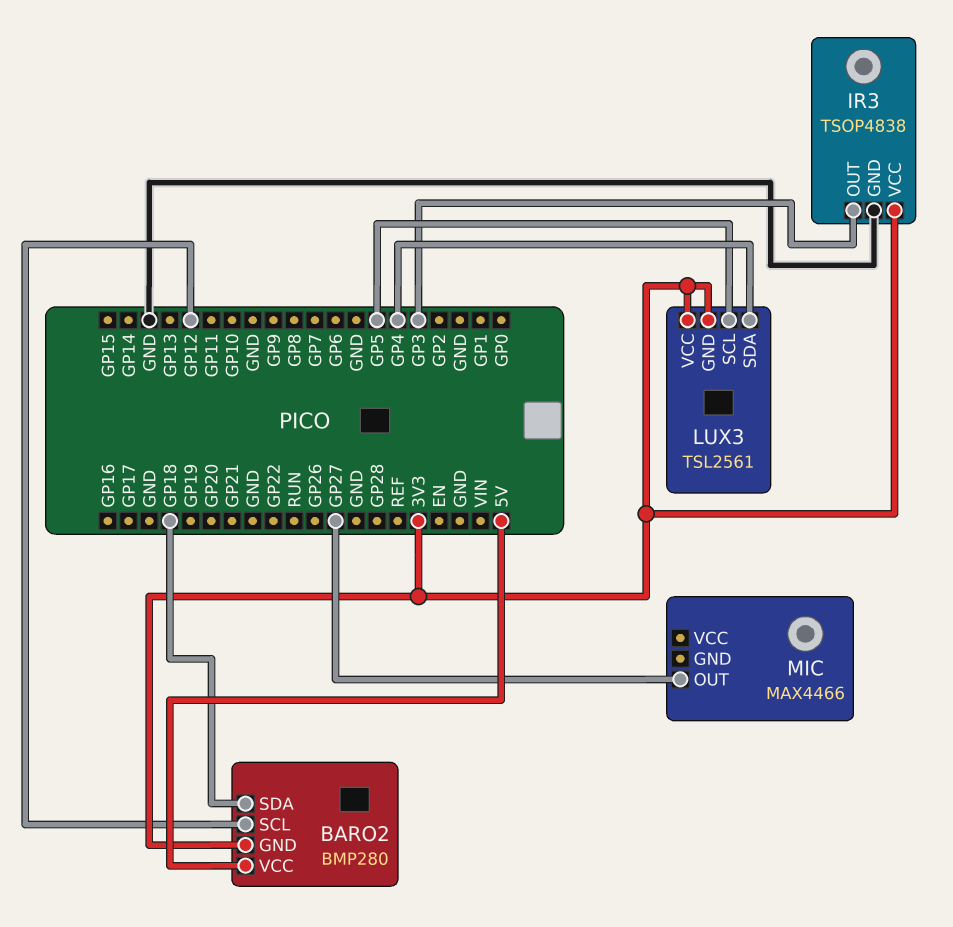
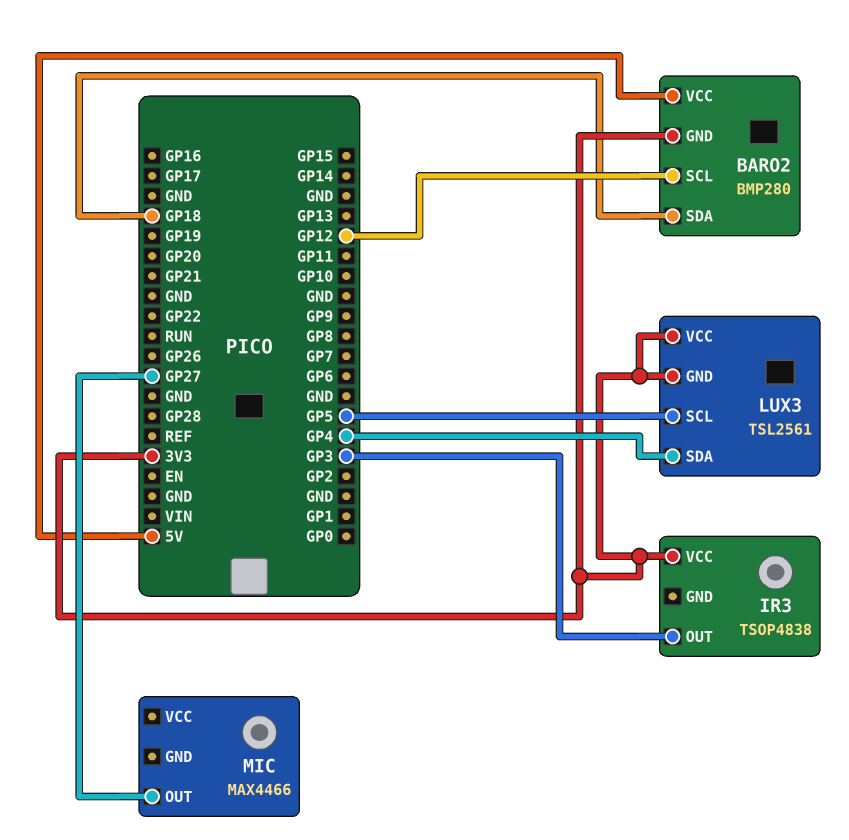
IR3 pin GND: GND -> none

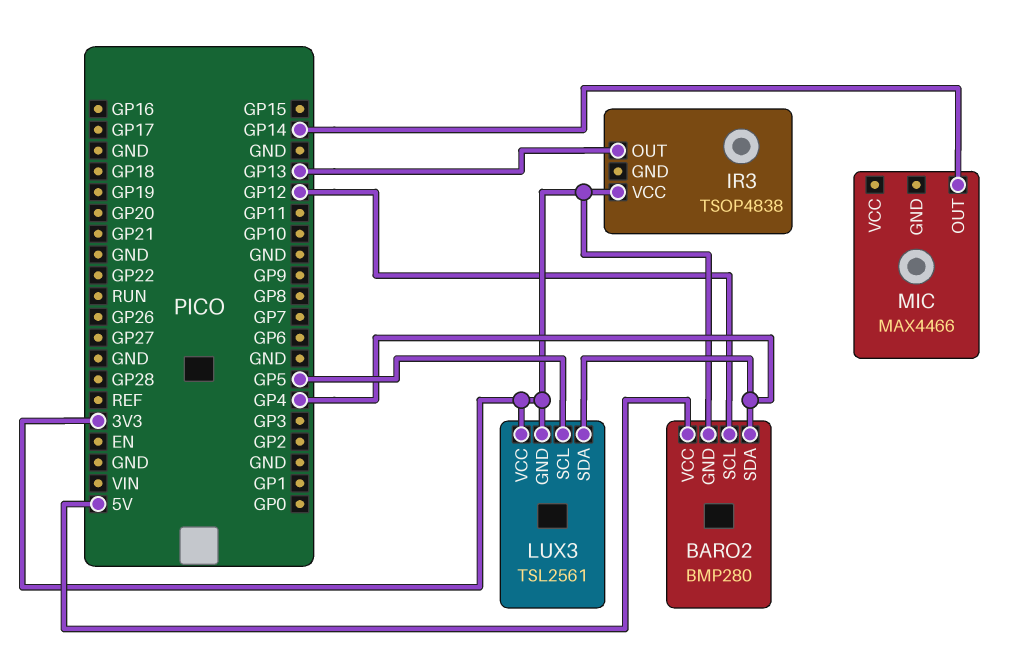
BARO2 pin SDA: GP18 -> GP4
IR3 pin OUT: GP3 -> GP13
MIC pin OUT: GP27 -> GP14

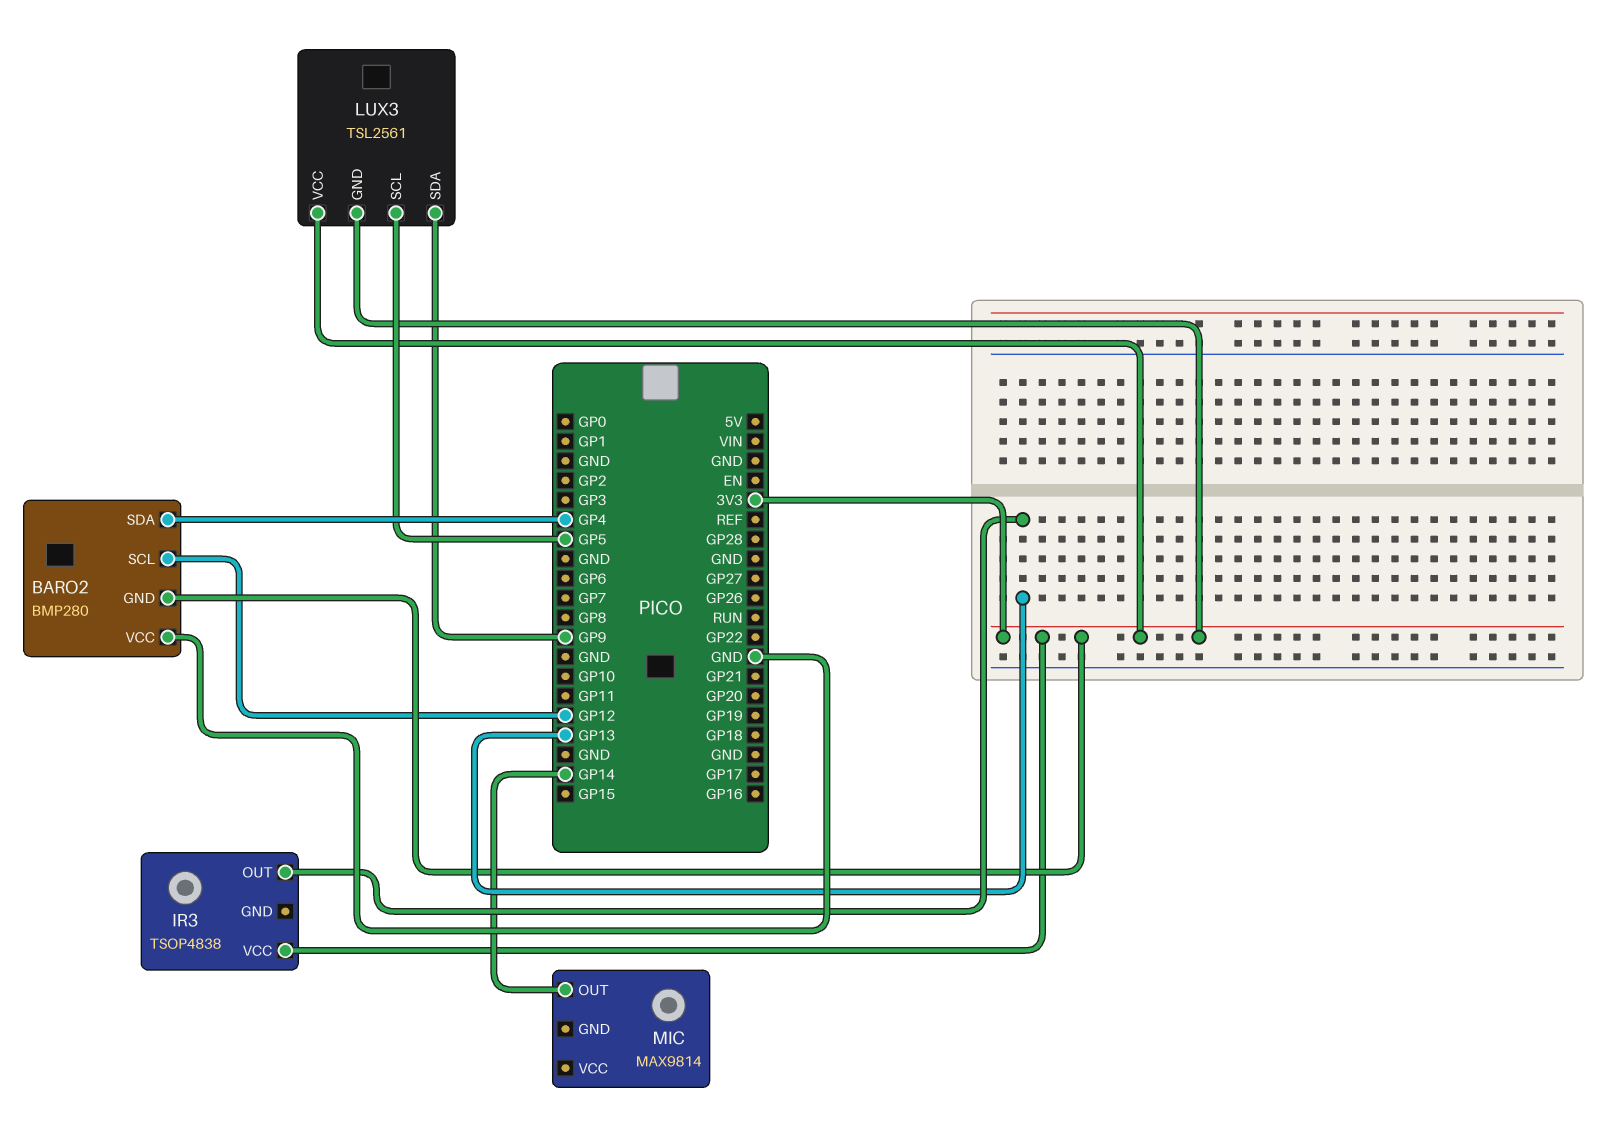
BARO2 pin VCC: 5V -> GND
LUX3 pin SDA: GP4 -> GP9
MIC: MAX4466 -> MAX9814

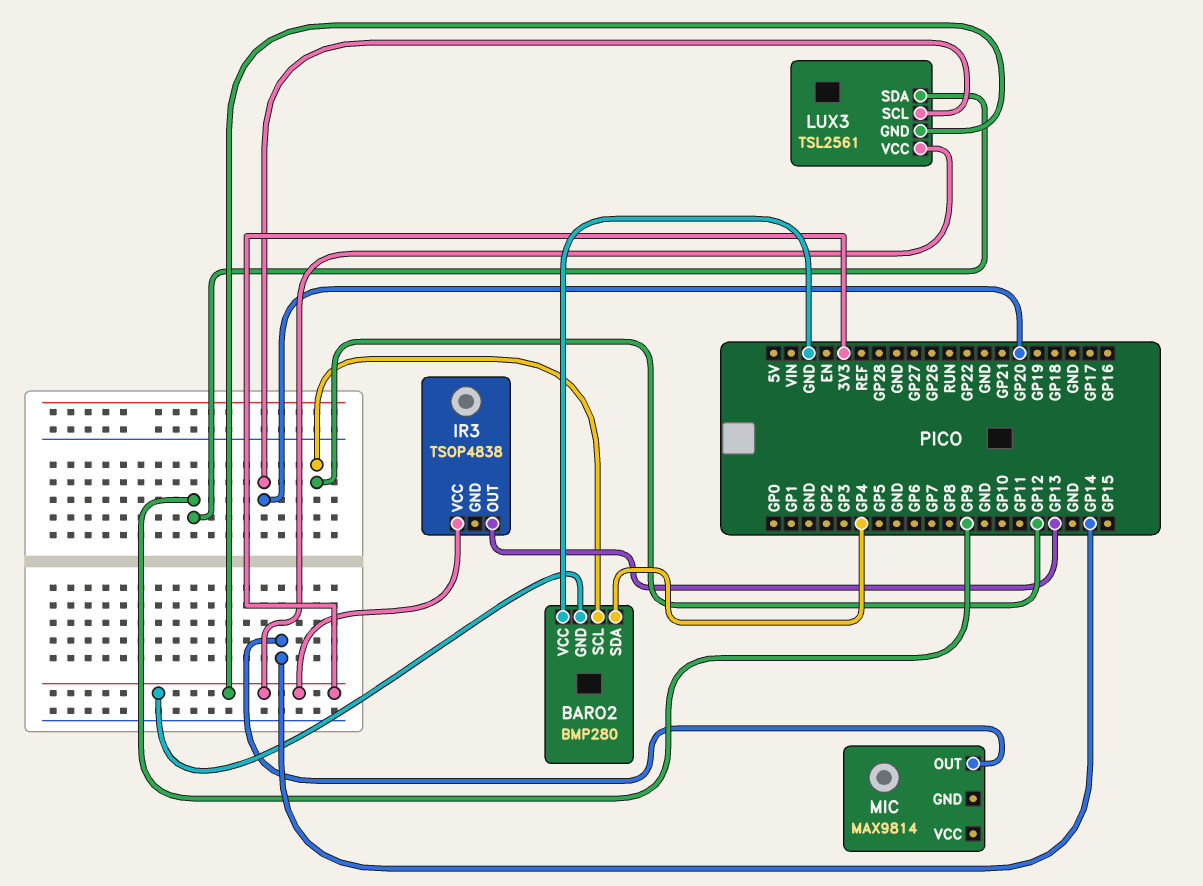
LUX3 pin SCL: GP5 -> GP20

